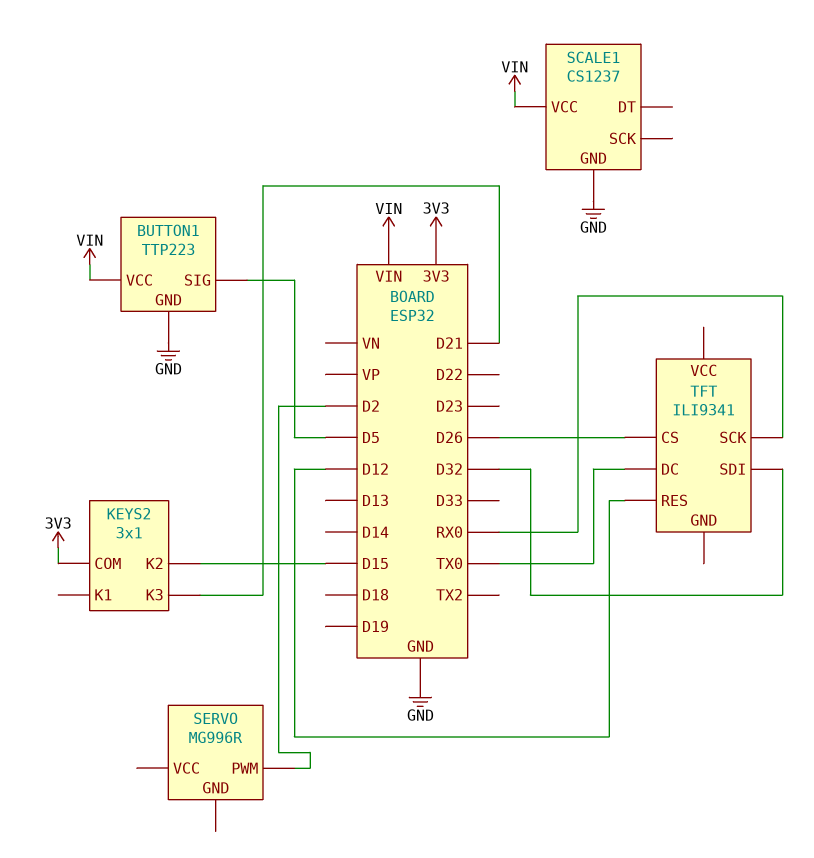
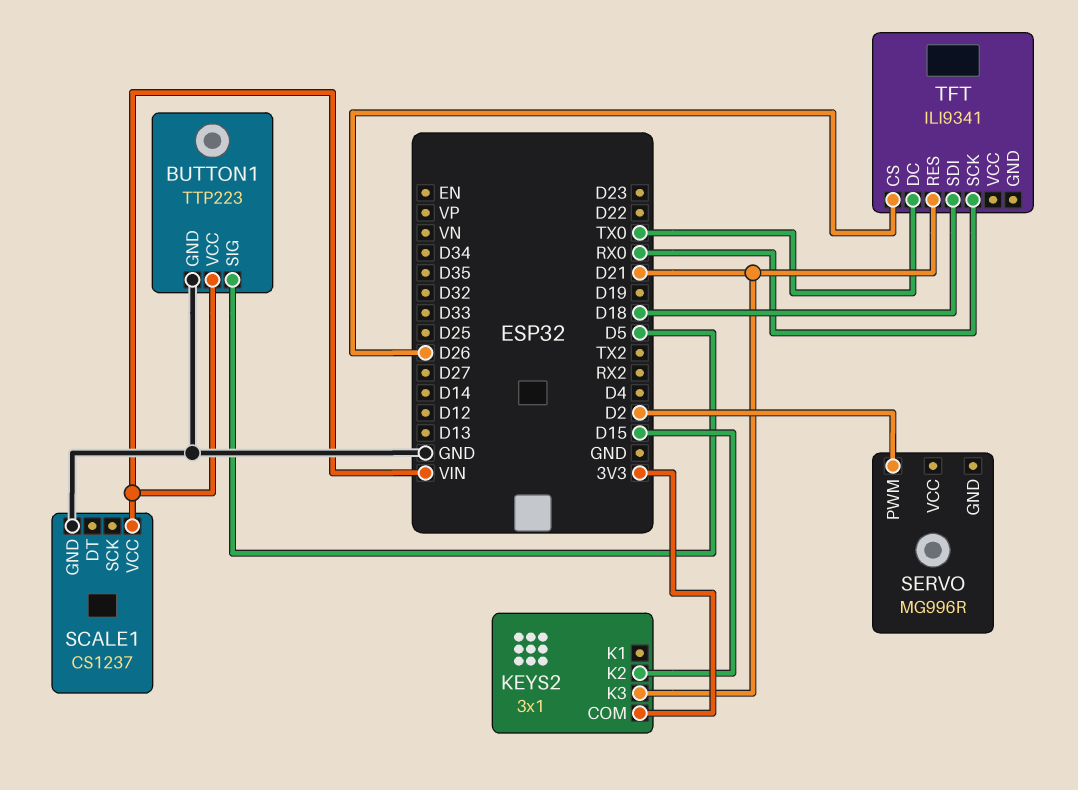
TFT pin RES: D12 -> D21
TFT pin SDI: D32 -> D18

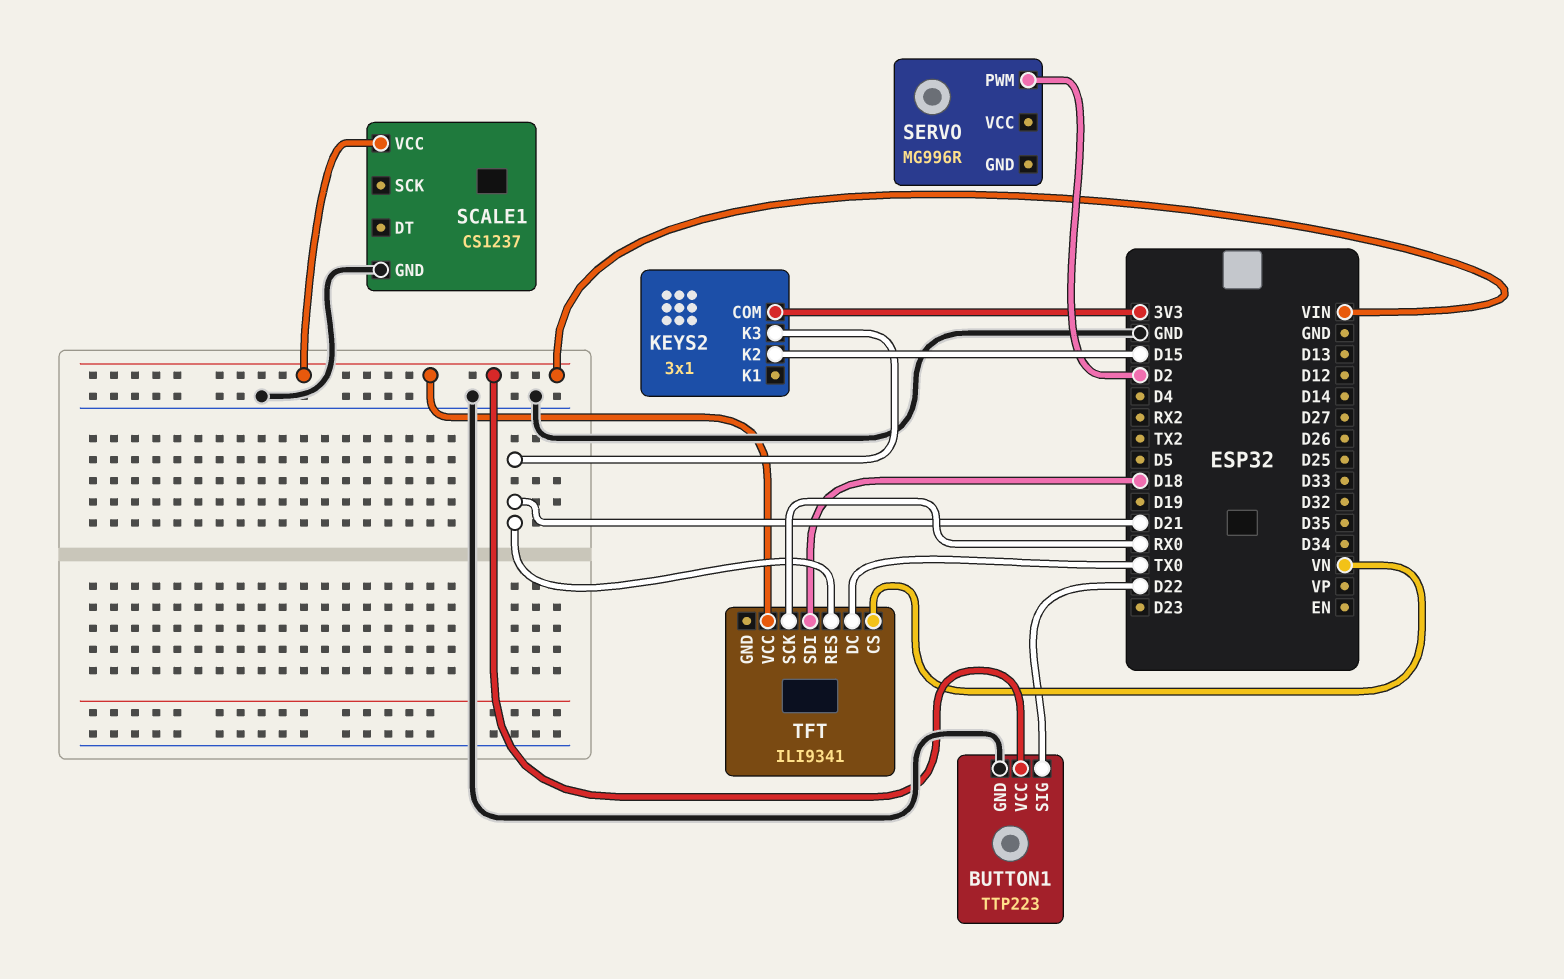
BUTTON1 pin SIG: D5 -> D22
TFT pin CS: D26 -> VN
TFT pin VCC: none -> VIN

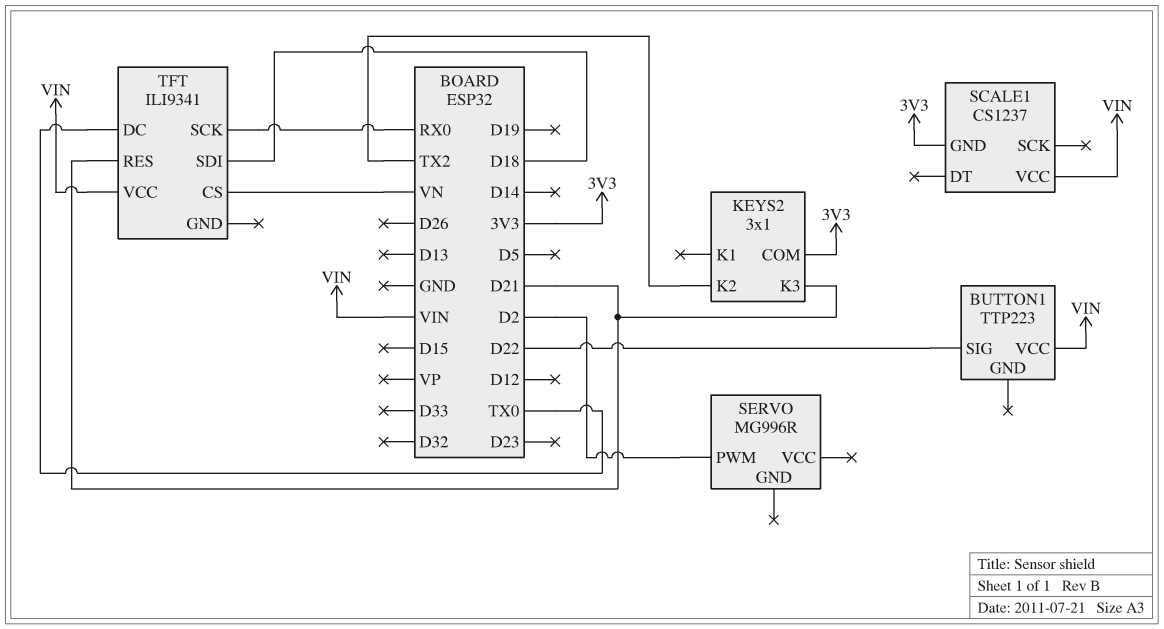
BUTTON1 pin GND: GND -> none
KEYS2 pin K2: D15 -> TX2
SCALE1 pin GND: GND -> 3V3

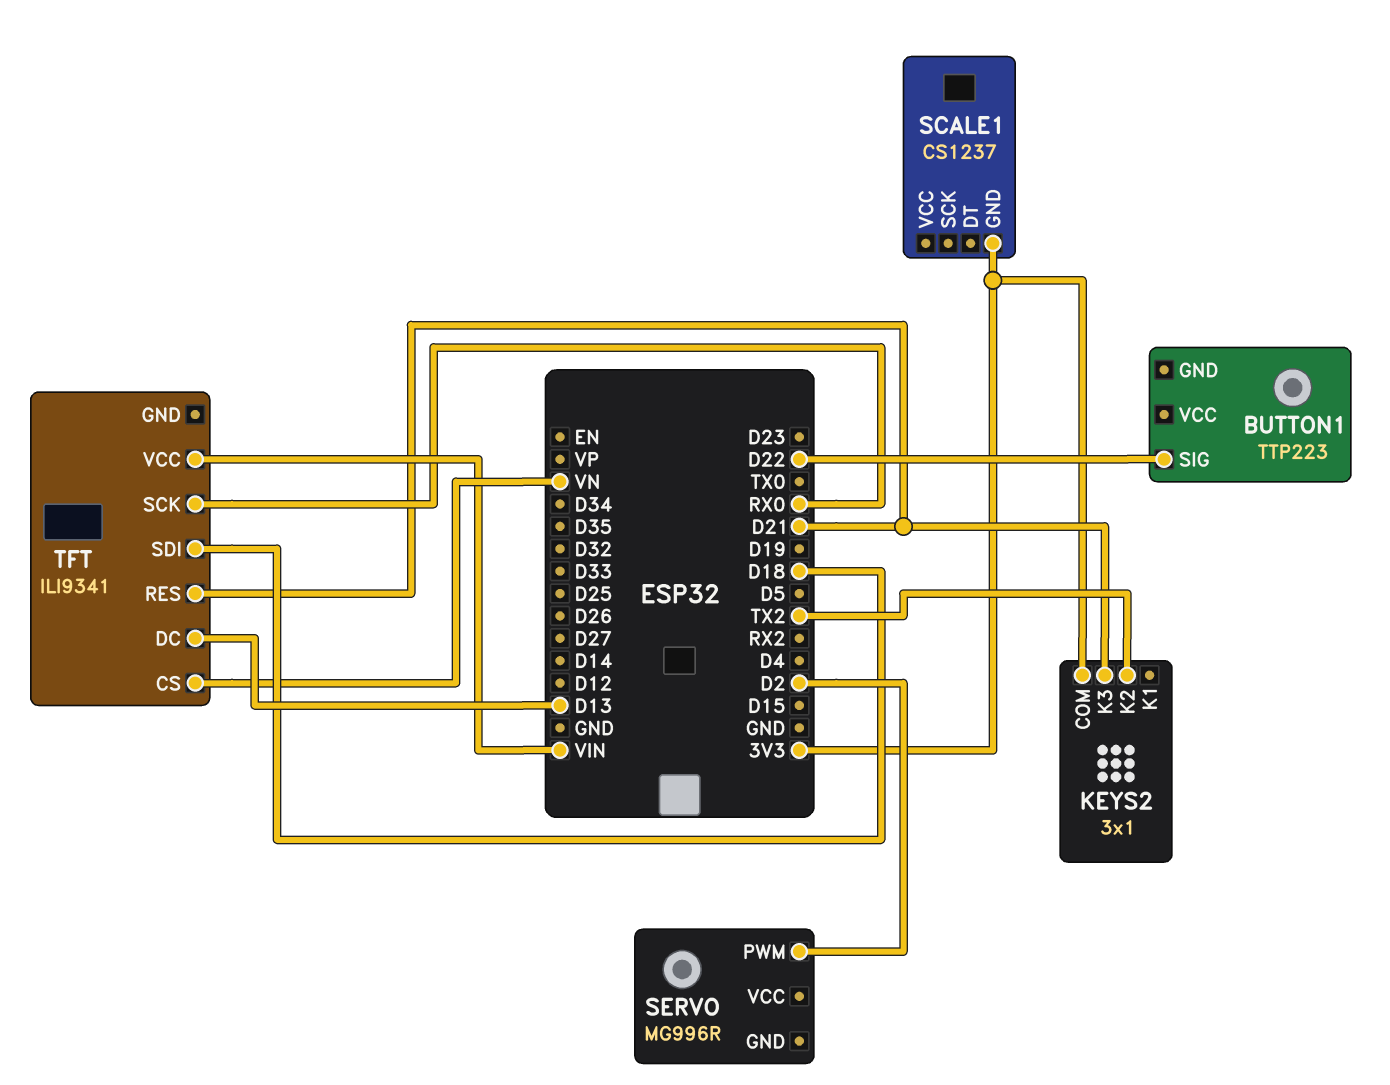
BUTTON1 pin VCC: VIN -> none
SCALE1 pin VCC: VIN -> none
TFT pin DC: TX0 -> D13

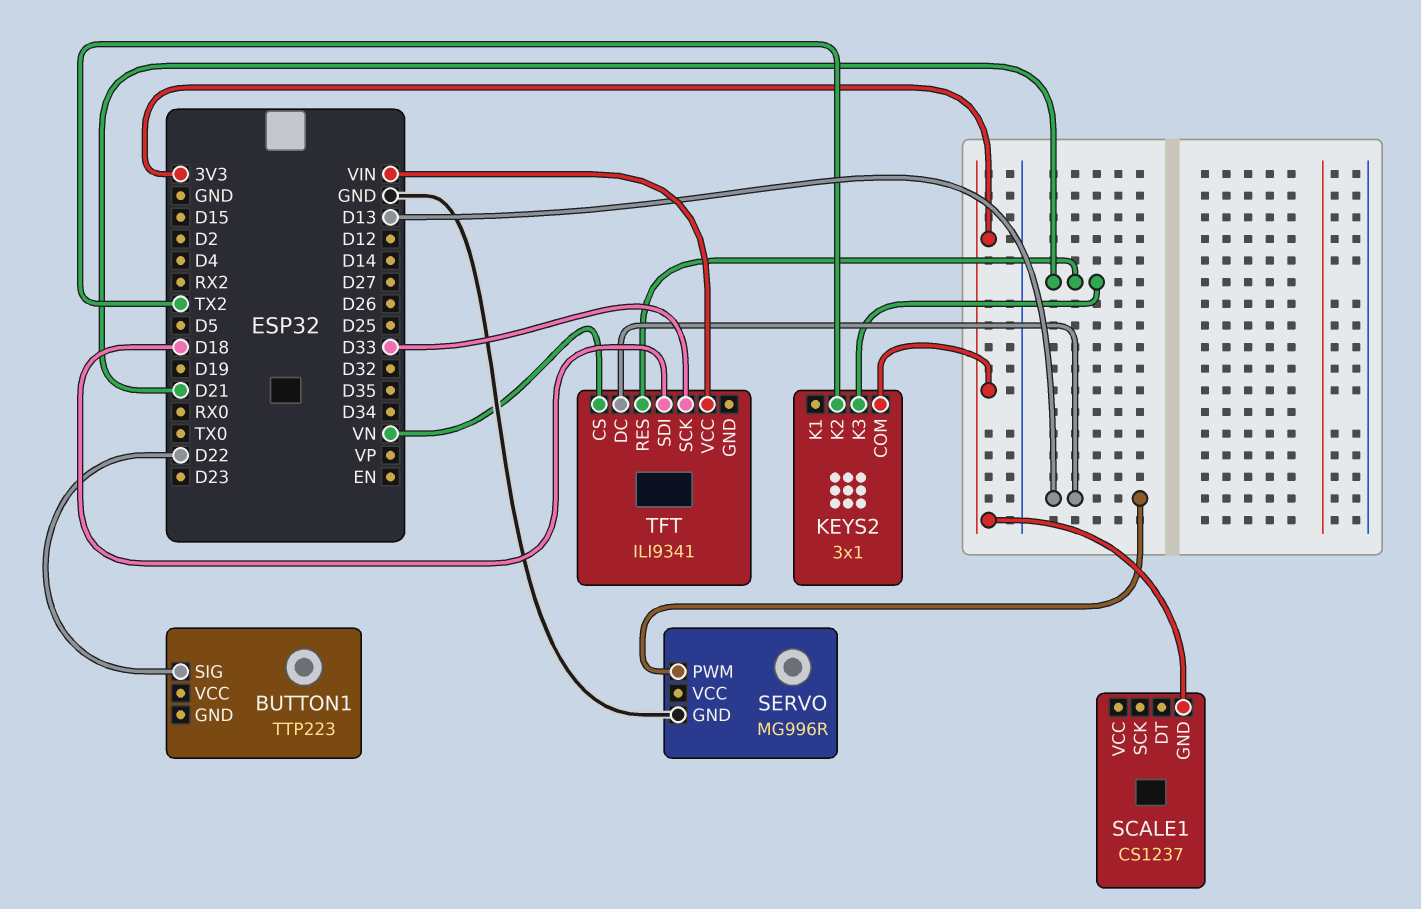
SERVO pin GND: none -> GND
SERVO pin PWM: D2 -> D13
TFT pin SCK: RX0 -> D33

